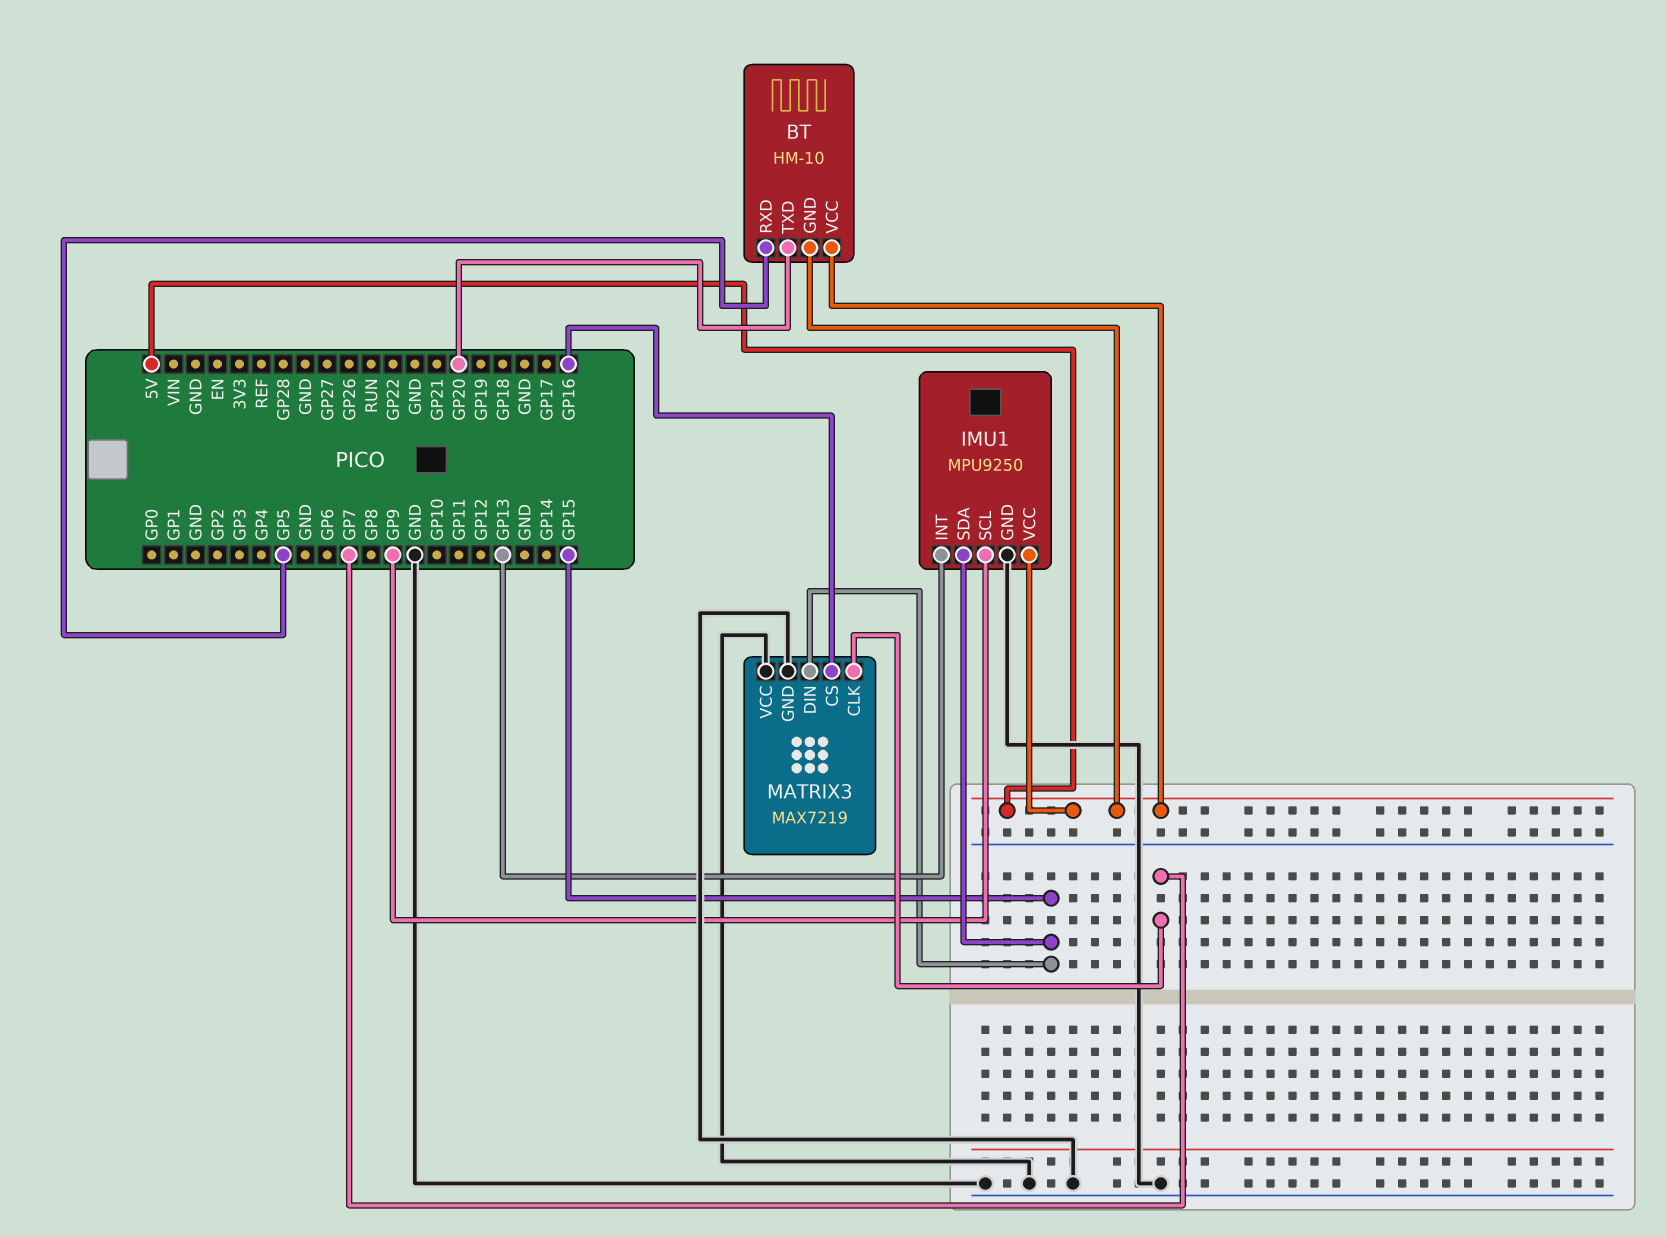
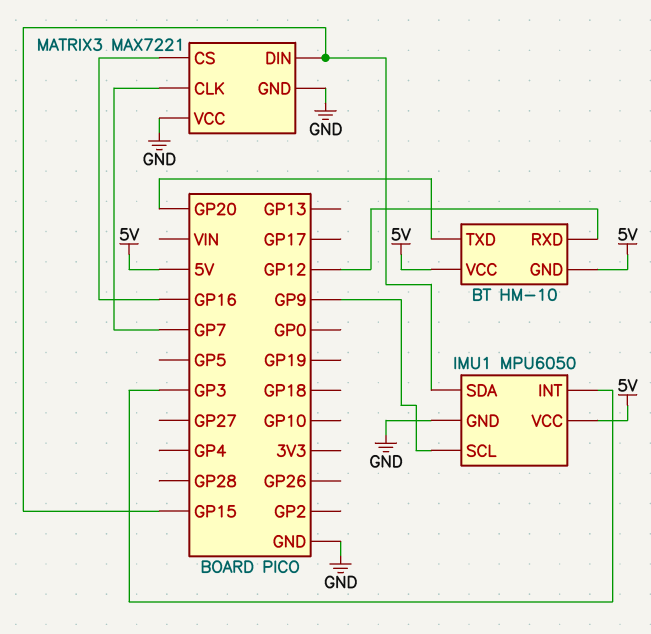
BT pin RXD: GP5 -> GP12
IMU1: MPU9250 -> MPU6050
IMU1 pin INT: GP13 -> GP3
MATRIX3: MAX7219 -> MAX7221

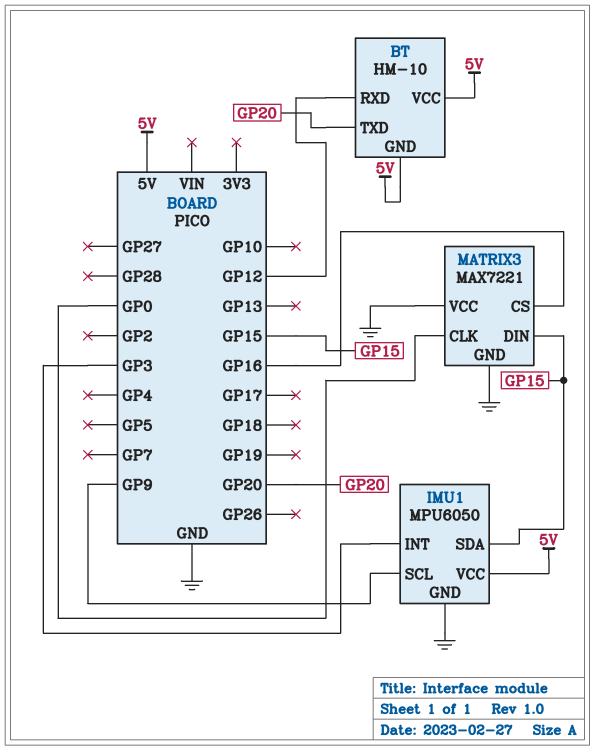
MATRIX3 pin CLK: GP7 -> GP0

